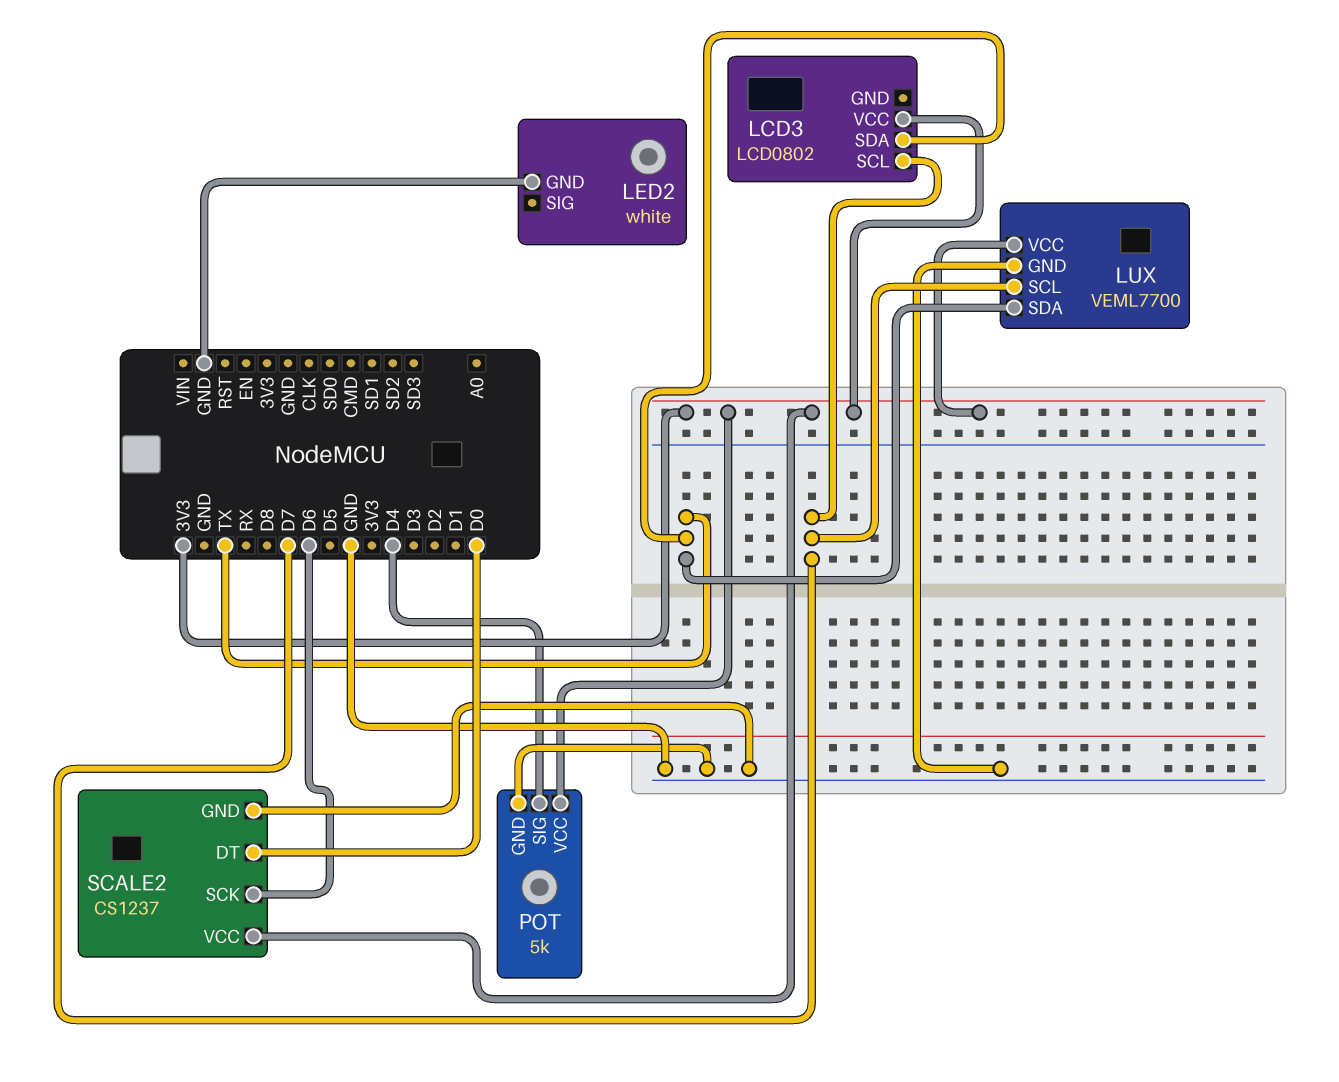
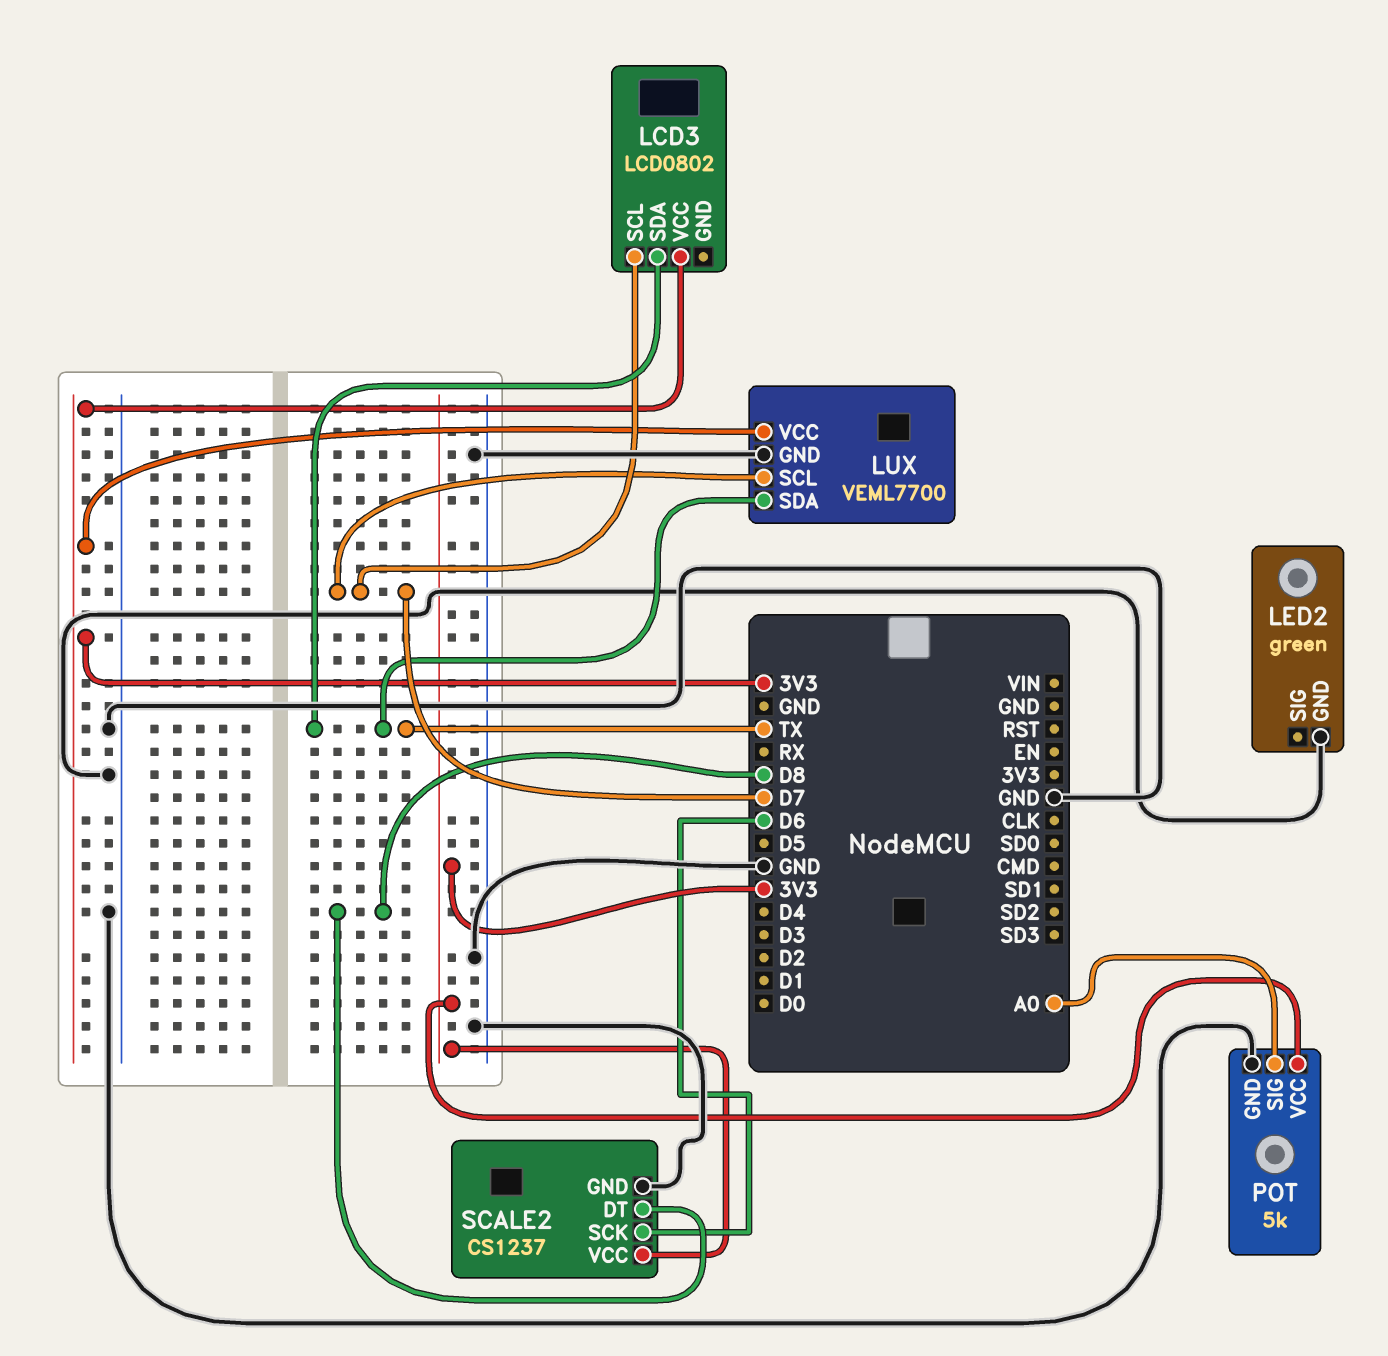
LED2: white -> green
POT pin SIG: D4 -> A0
SCALE2 pin DT: D0 -> D8

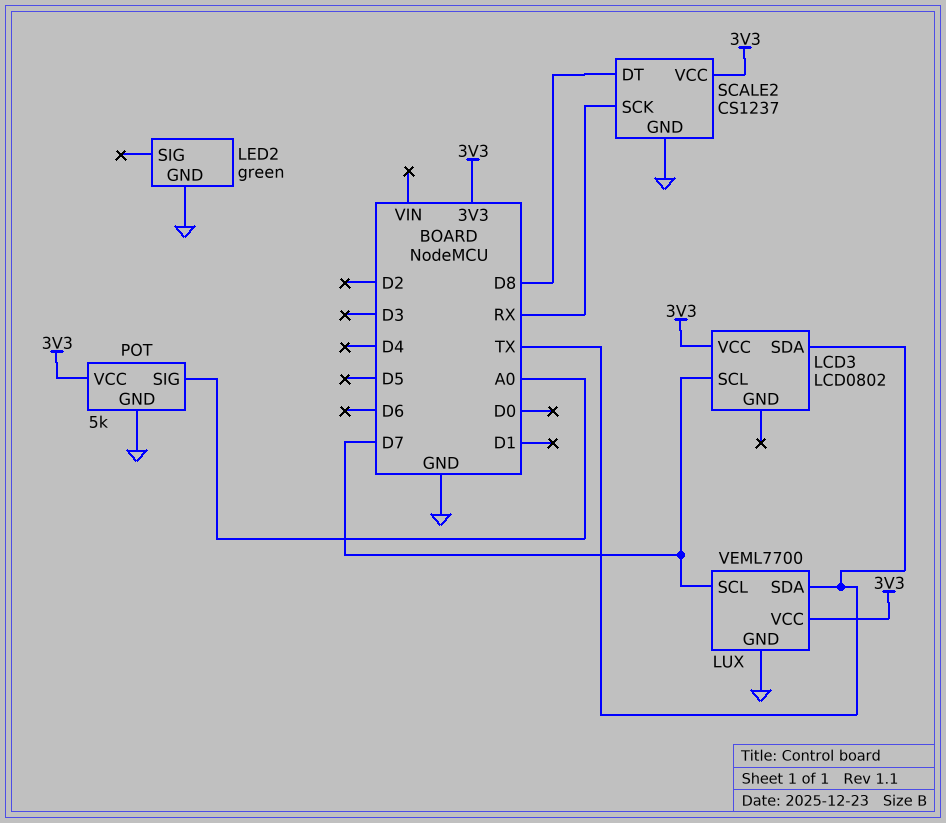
SCALE2 pin SCK: D6 -> RX

